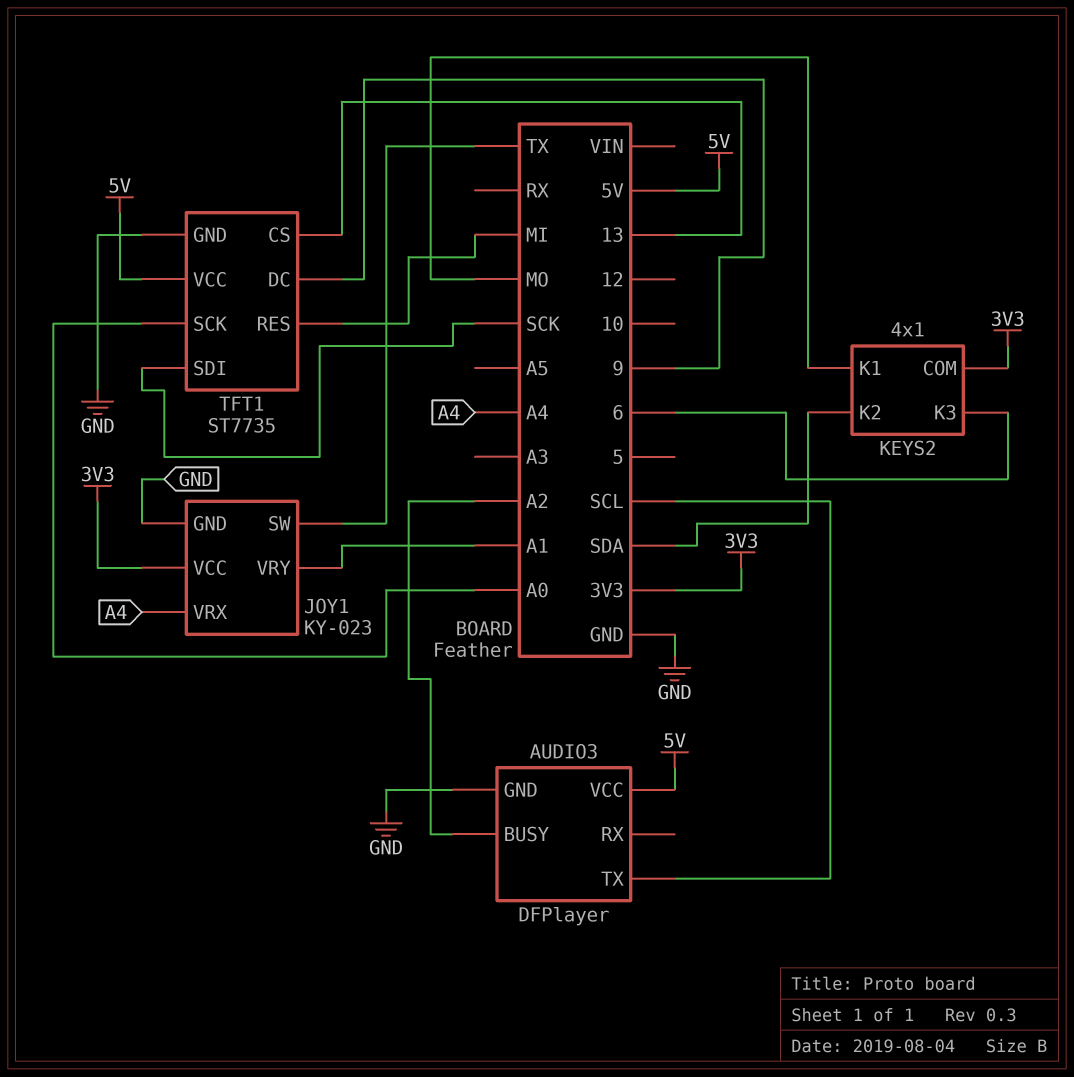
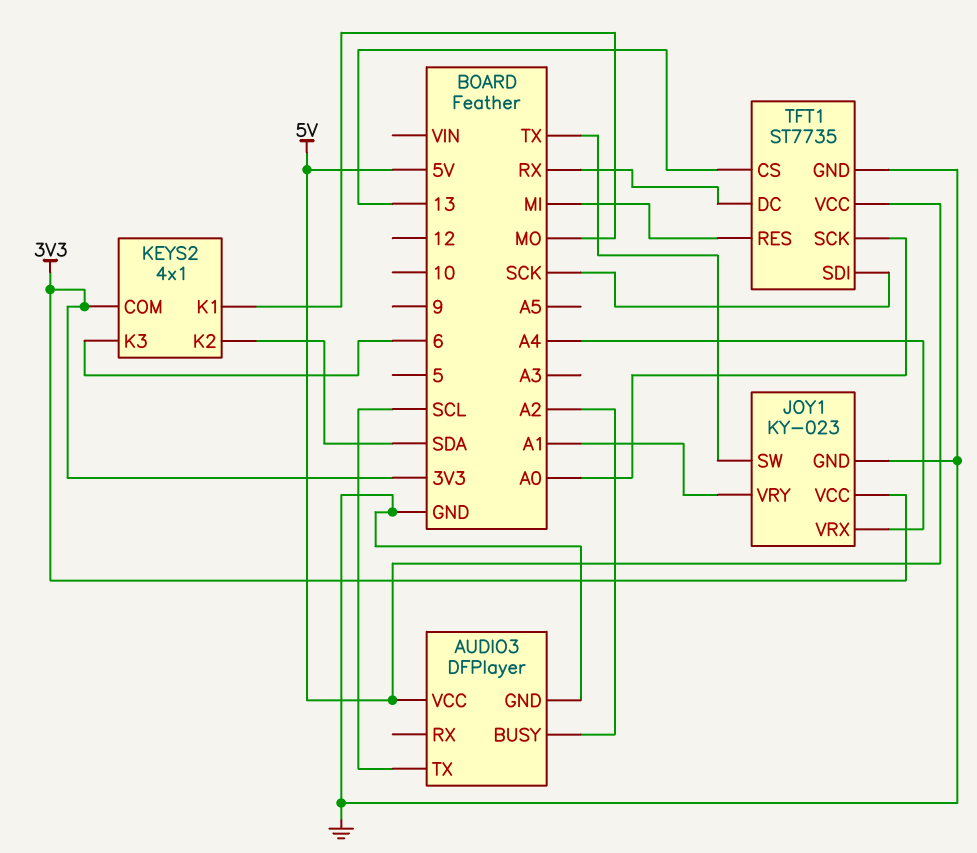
TFT1 pin DC: 9 -> RX

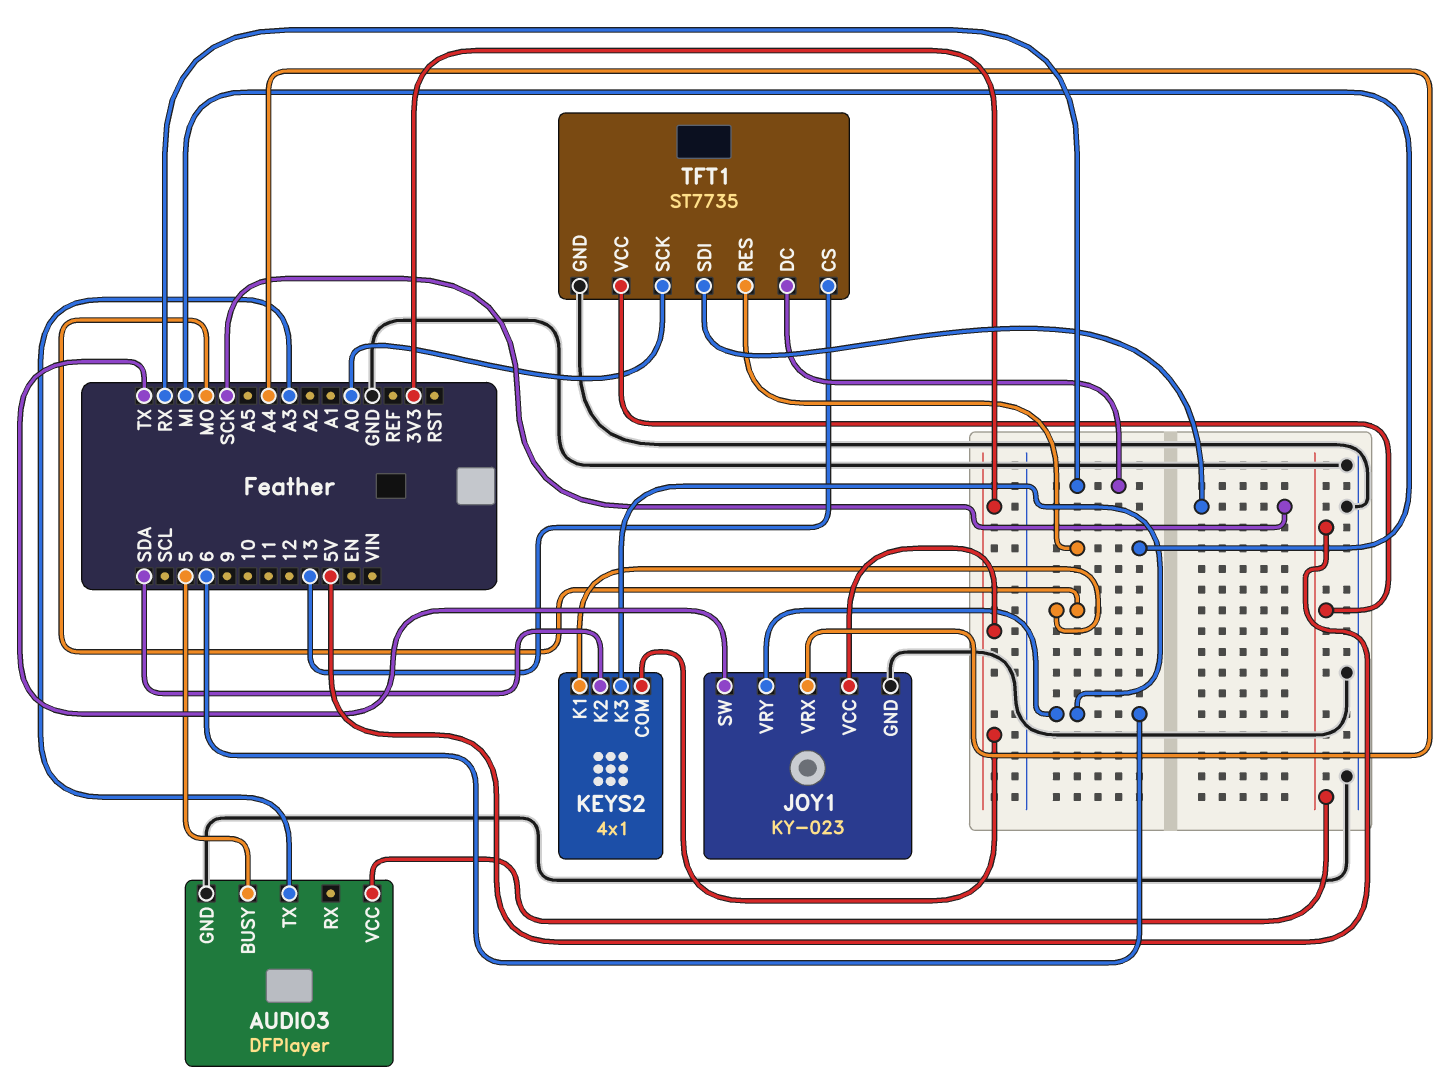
AUDIO3 pin BUSY: A2 -> 5
AUDIO3 pin TX: SCL -> A3
JOY1 pin VRY: A1 -> 6

